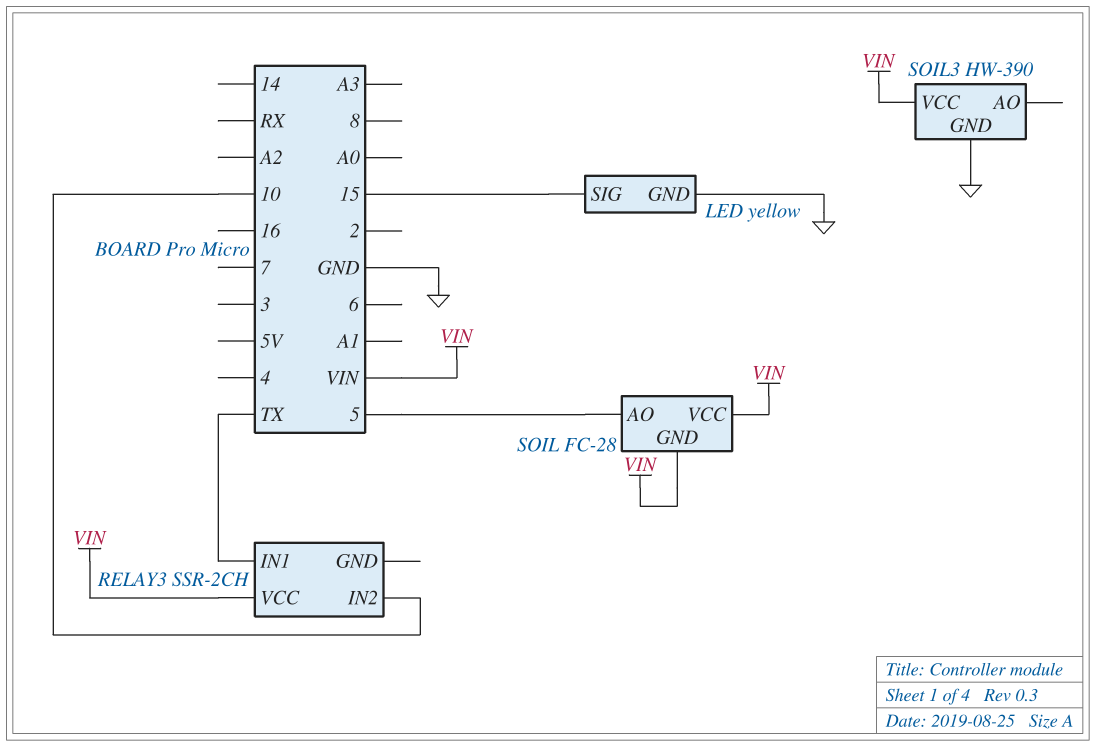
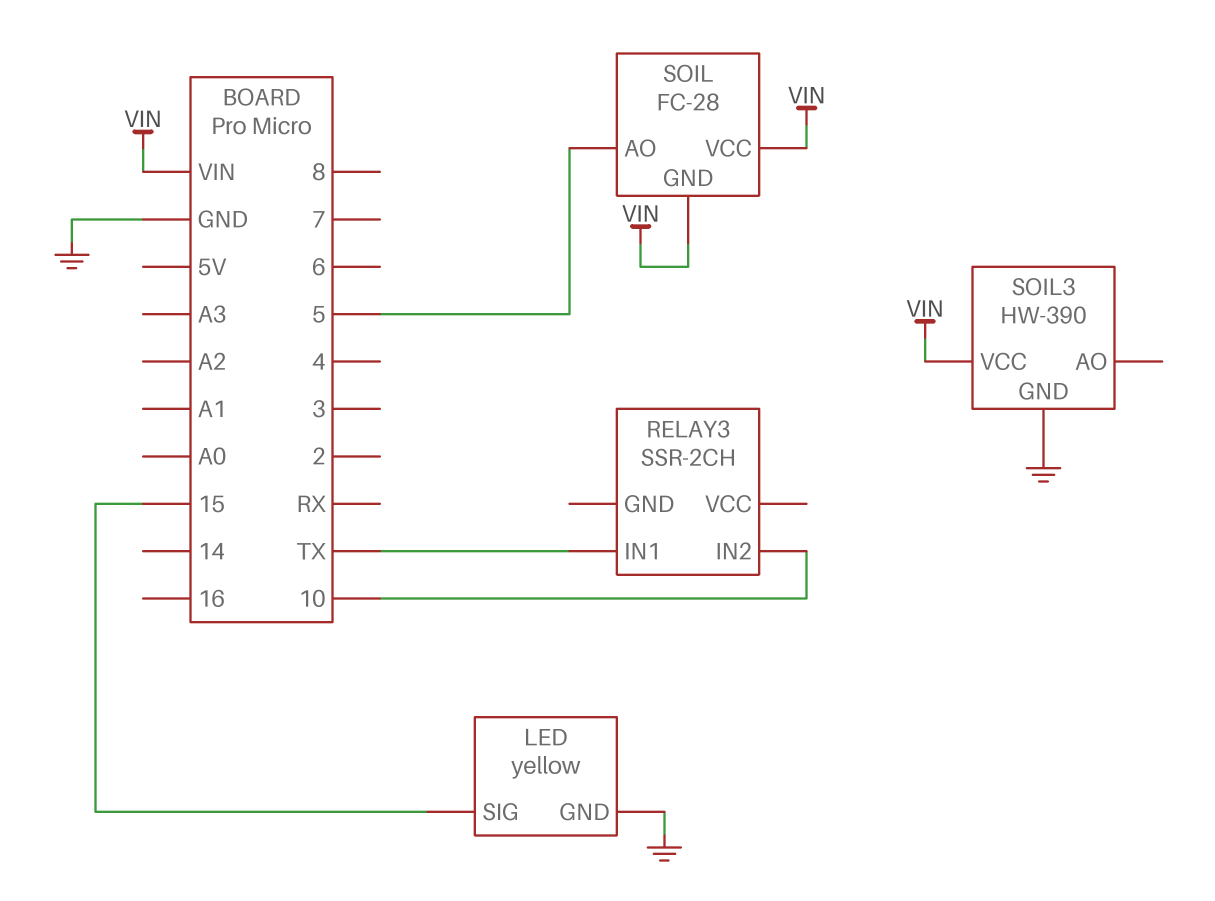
RELAY3 pin VCC: VIN -> none

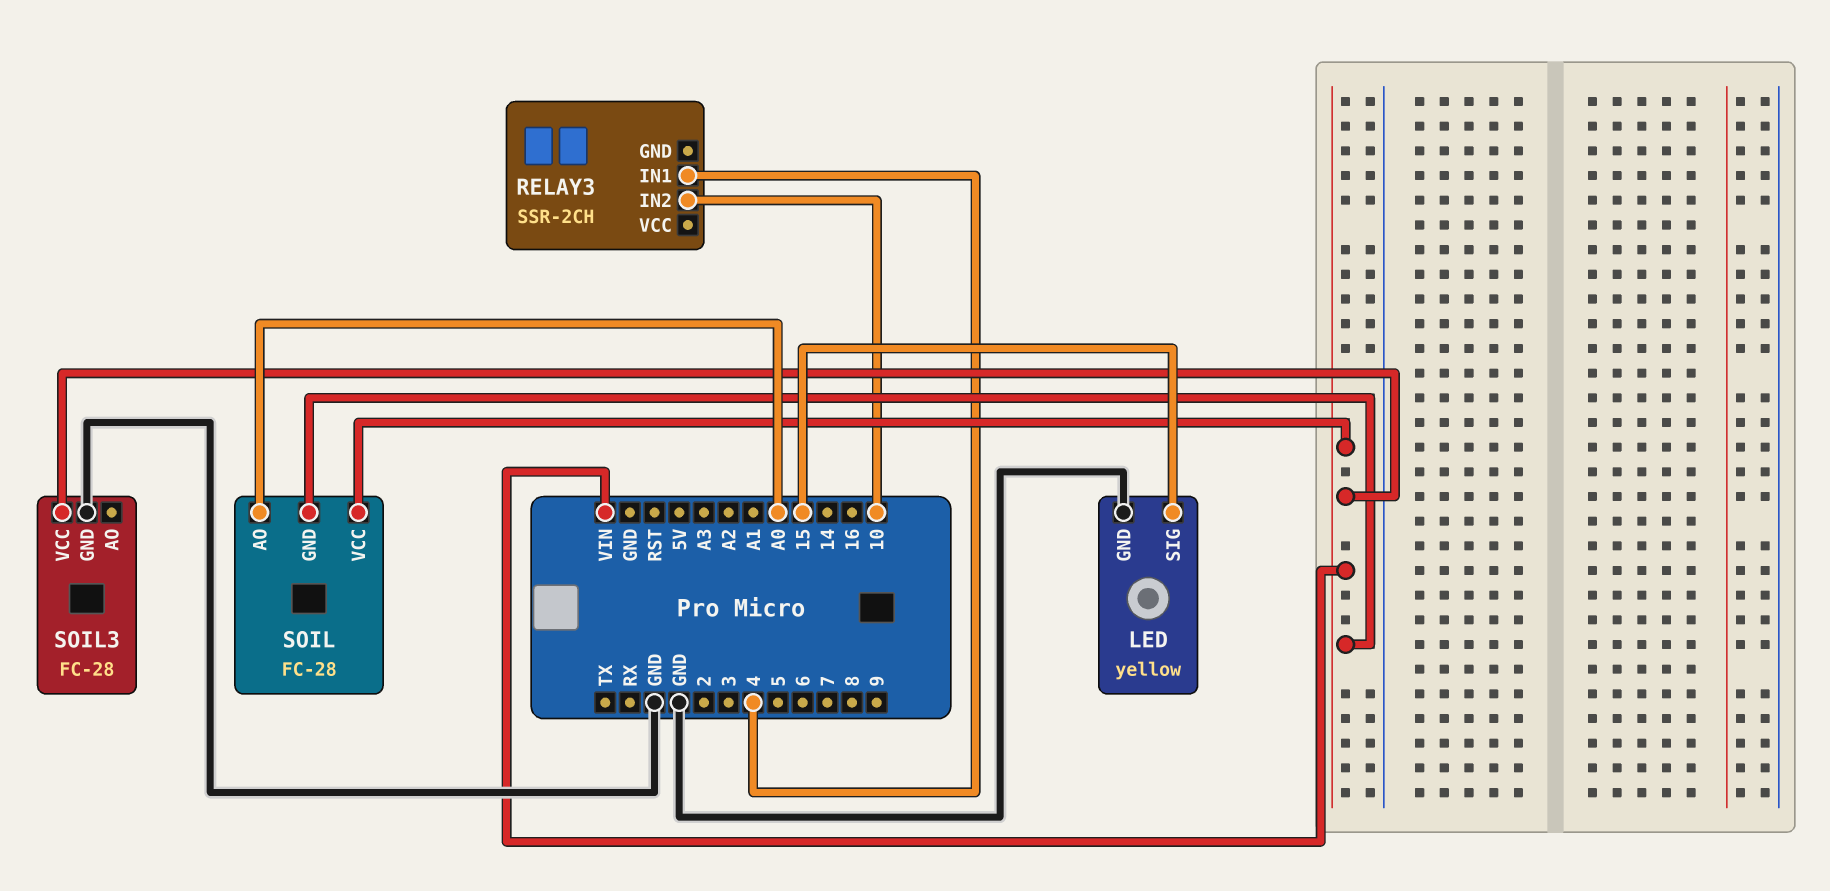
RELAY3 pin IN1: TX -> 4
SOIL pin AO: 5 -> A0
SOIL3: HW-390 -> FC-28

